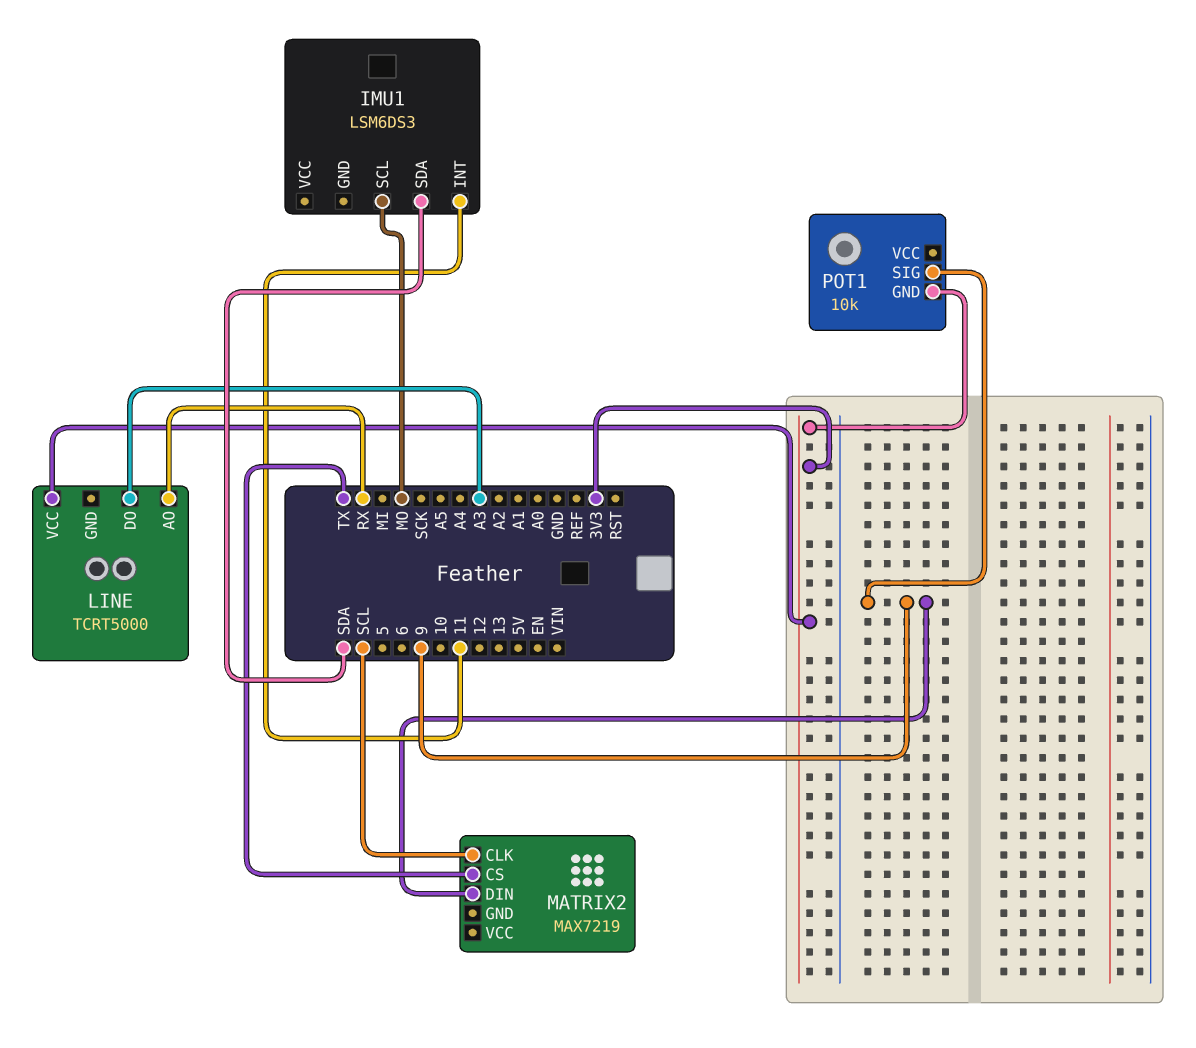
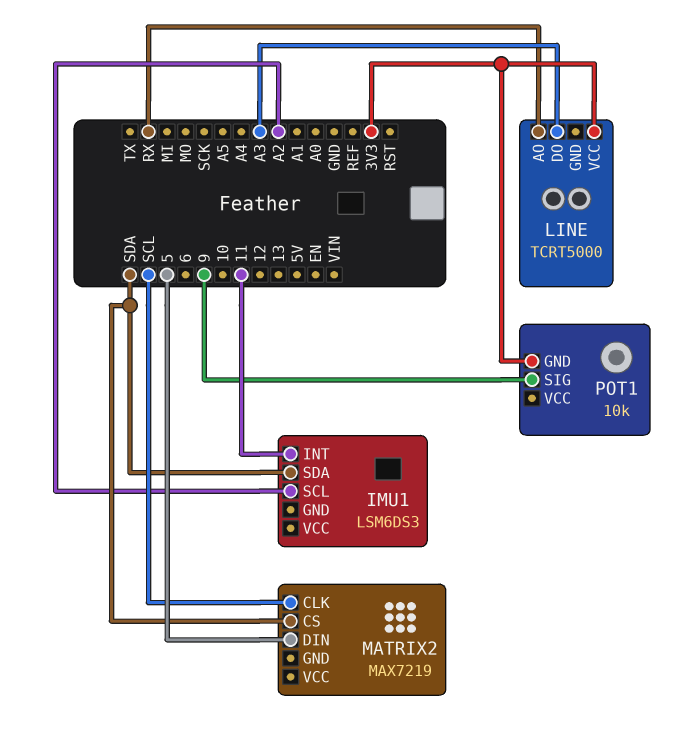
IMU1 pin SCL: MO -> A2
MATRIX2 pin CS: TX -> SDA
MATRIX2 pin DIN: 9 -> 5

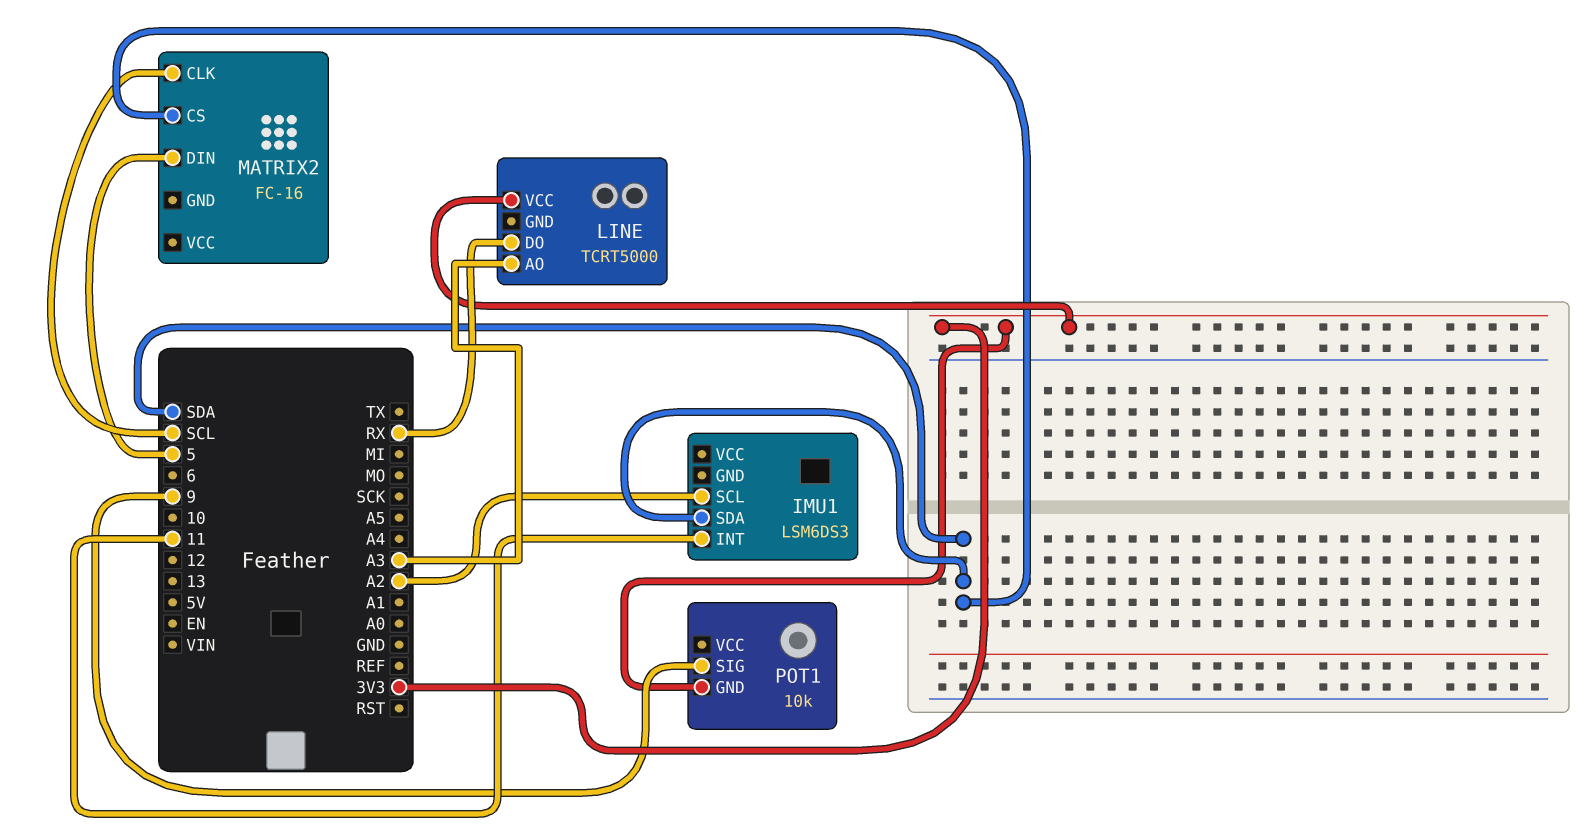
LINE pin AO: RX -> A3
LINE pin DO: A3 -> RX
MATRIX2: MAX7219 -> FC-16

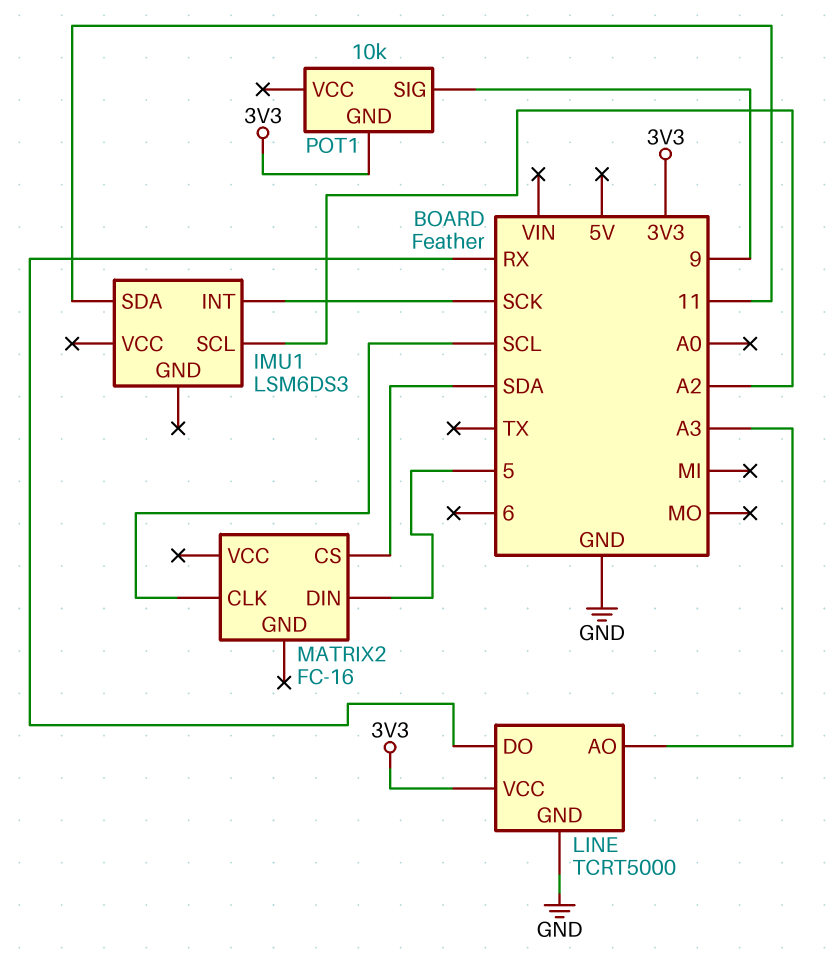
IMU1 pin INT: 11 -> SCK
IMU1 pin SDA: SDA -> 11
LINE pin GND: none -> GND

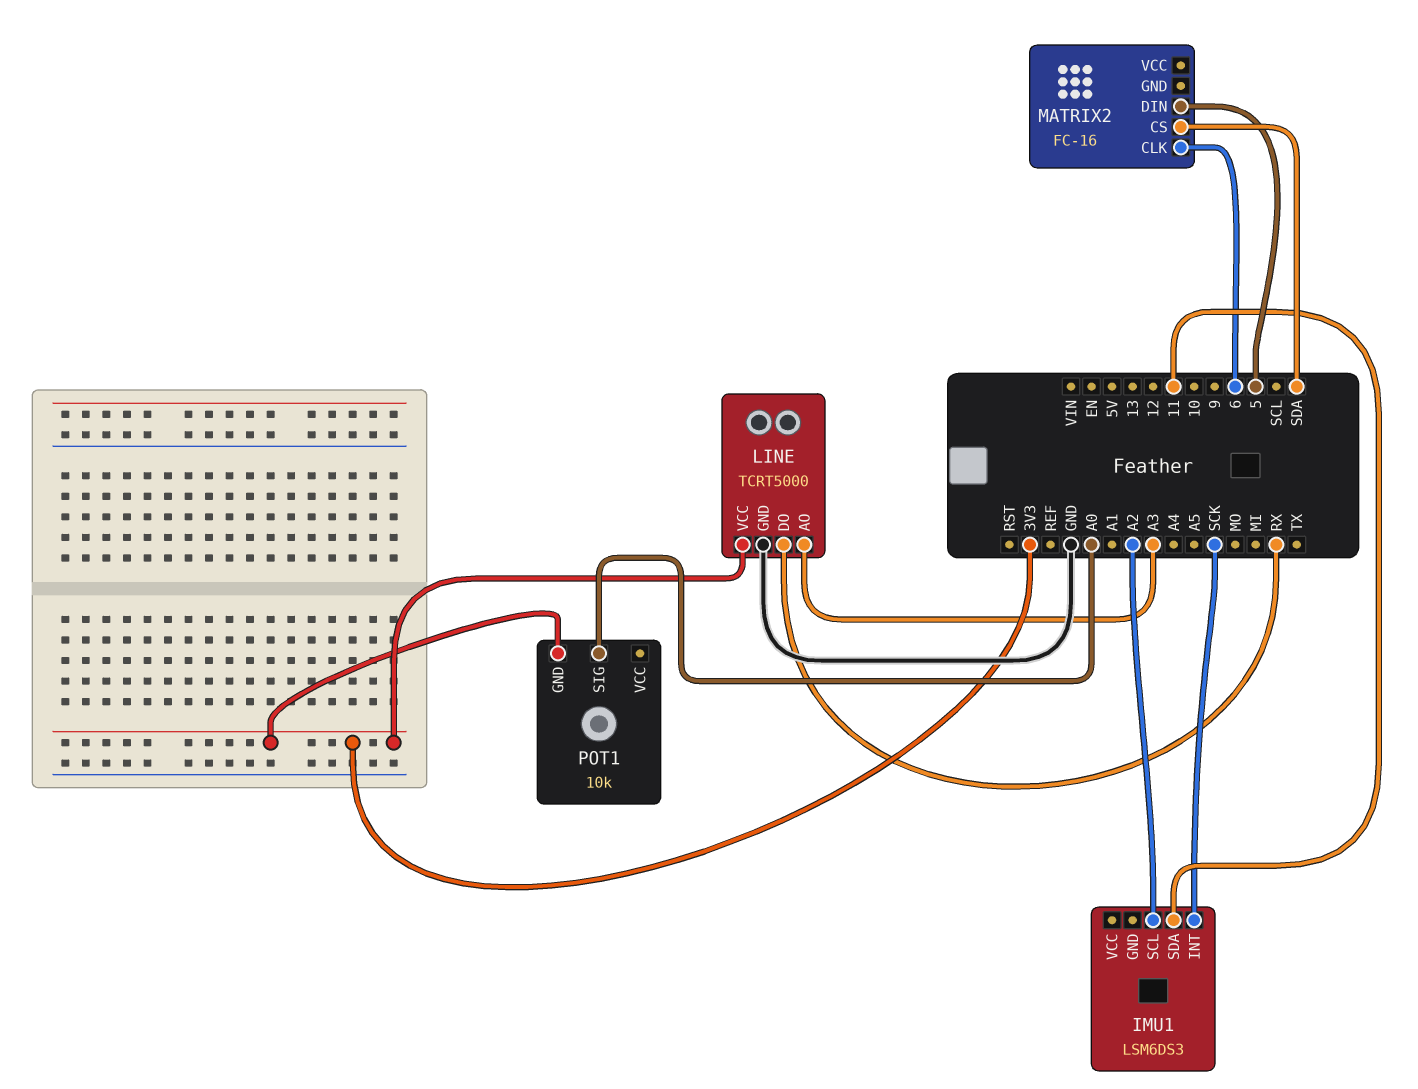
MATRIX2 pin CLK: SCL -> 6
POT1 pin SIG: 9 -> A0

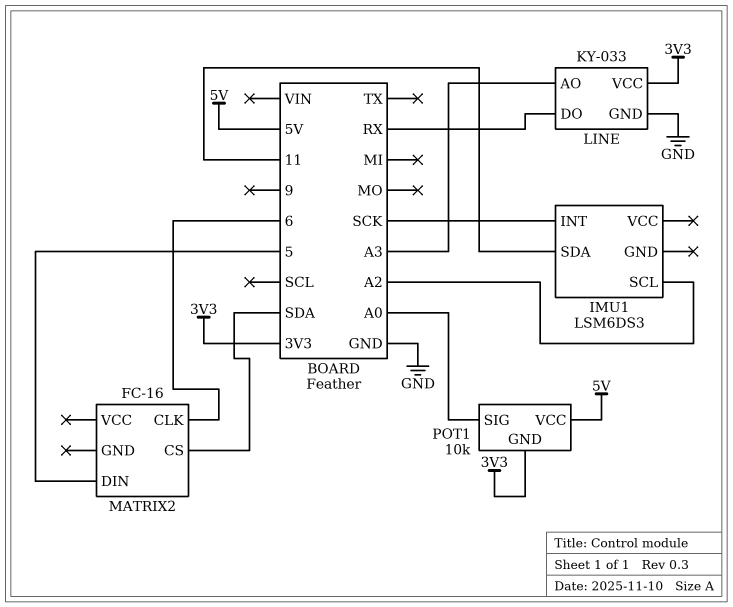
LINE: TCRT5000 -> KY-033
POT1 pin VCC: none -> 5V

